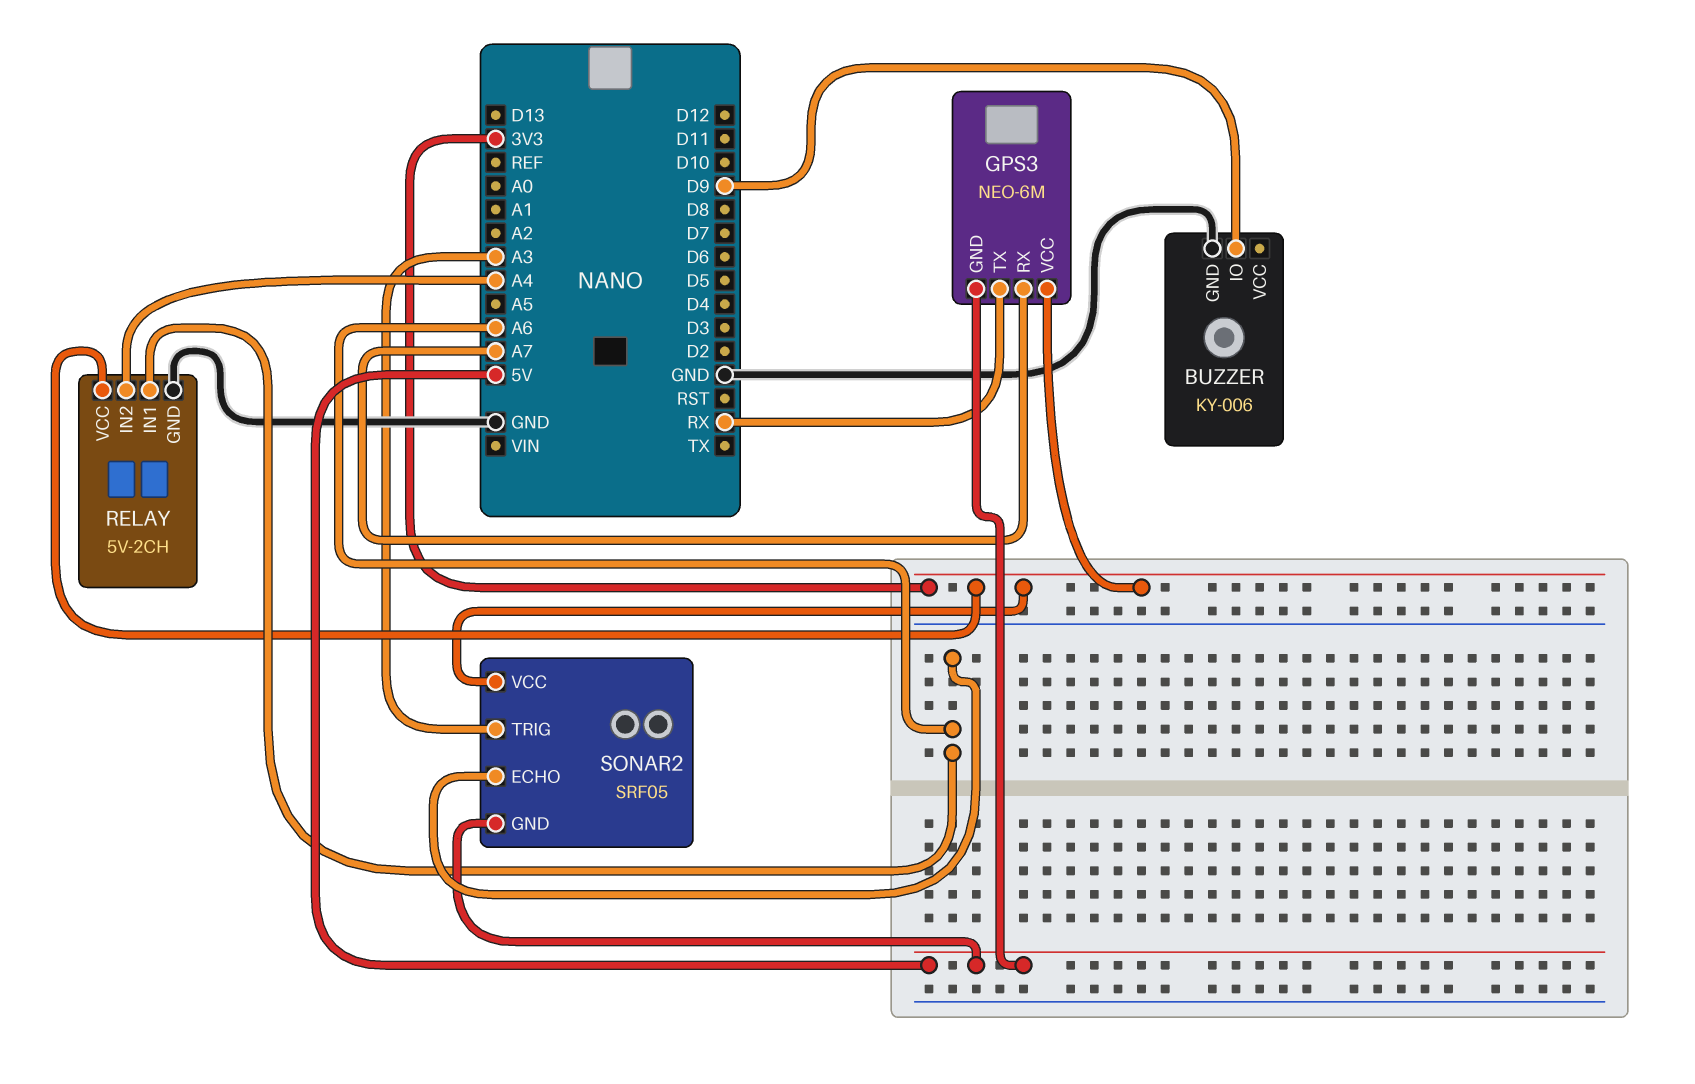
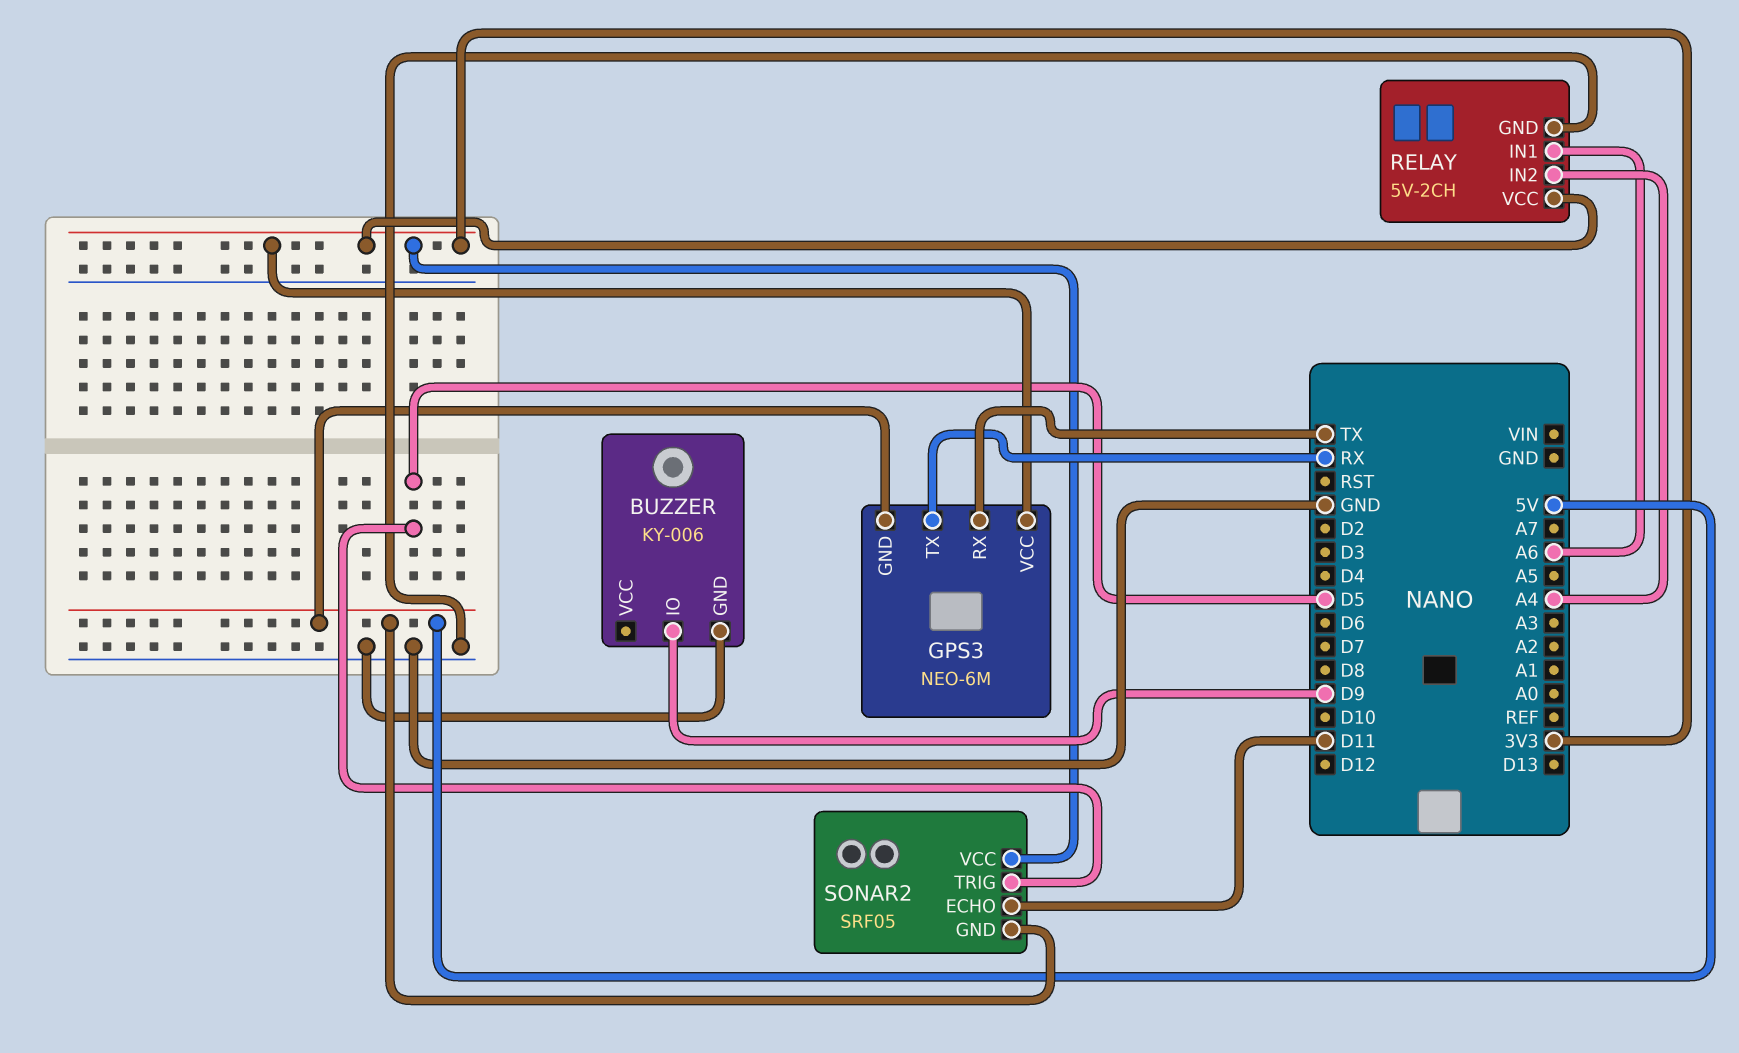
GPS3 pin RX: A7 -> TX
SONAR2 pin ECHO: A6 -> D11
SONAR2 pin TRIG: A3 -> D5

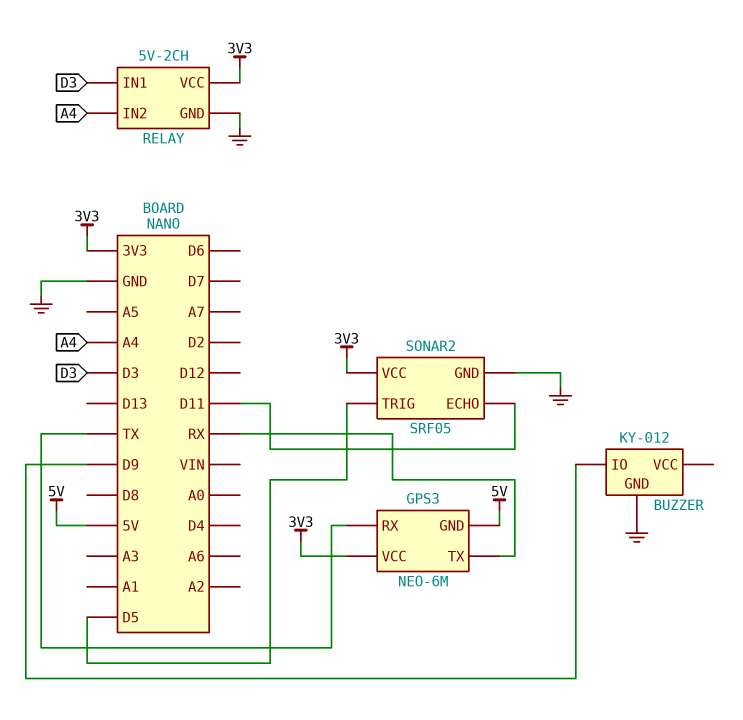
BUZZER: KY-006 -> KY-012
RELAY pin IN1: A6 -> D3
SONAR2 pin GND: 5V -> GND

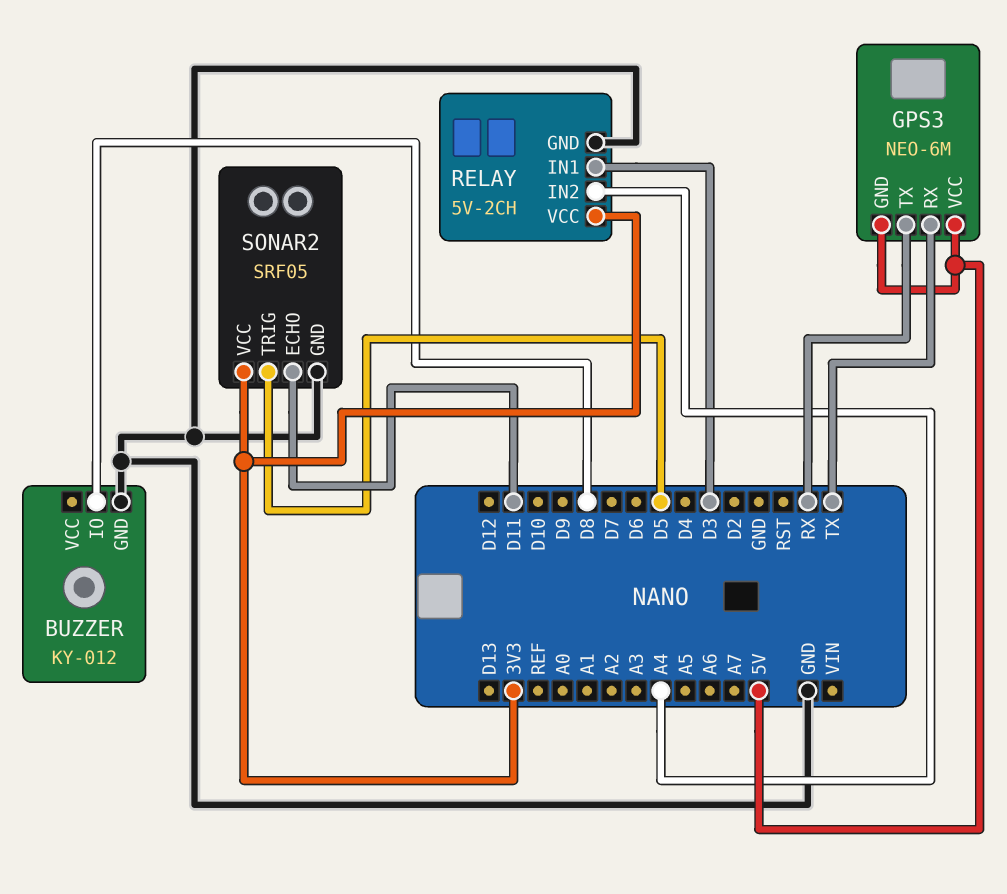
BUZZER pin IO: D9 -> D8
GPS3 pin VCC: 3V3 -> 5V

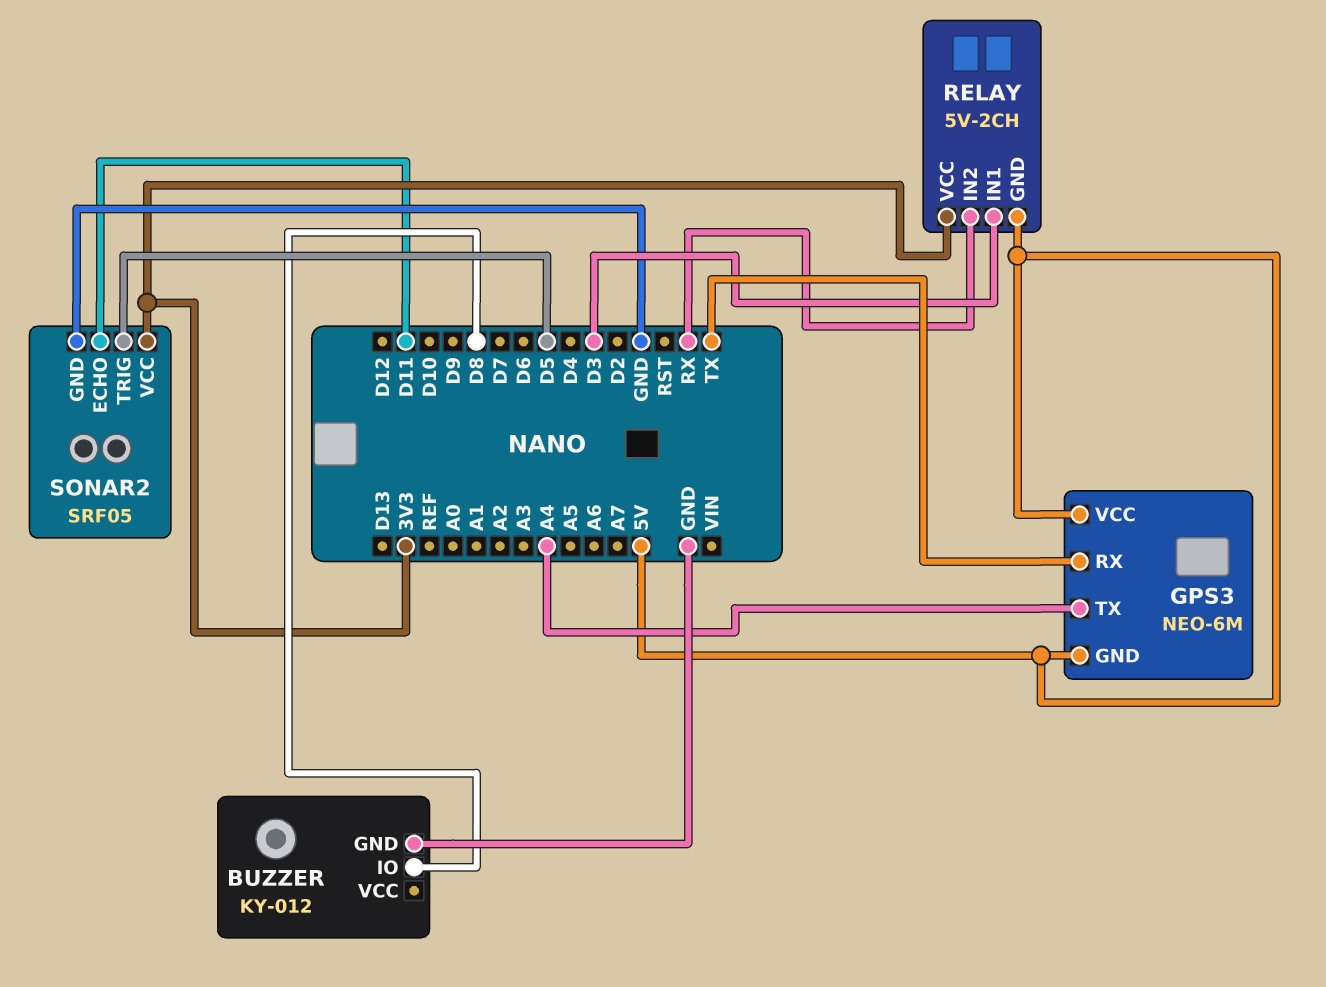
GPS3 pin TX: RX -> A4
RELAY pin GND: GND -> 5V
RELAY pin IN2: A4 -> RX

